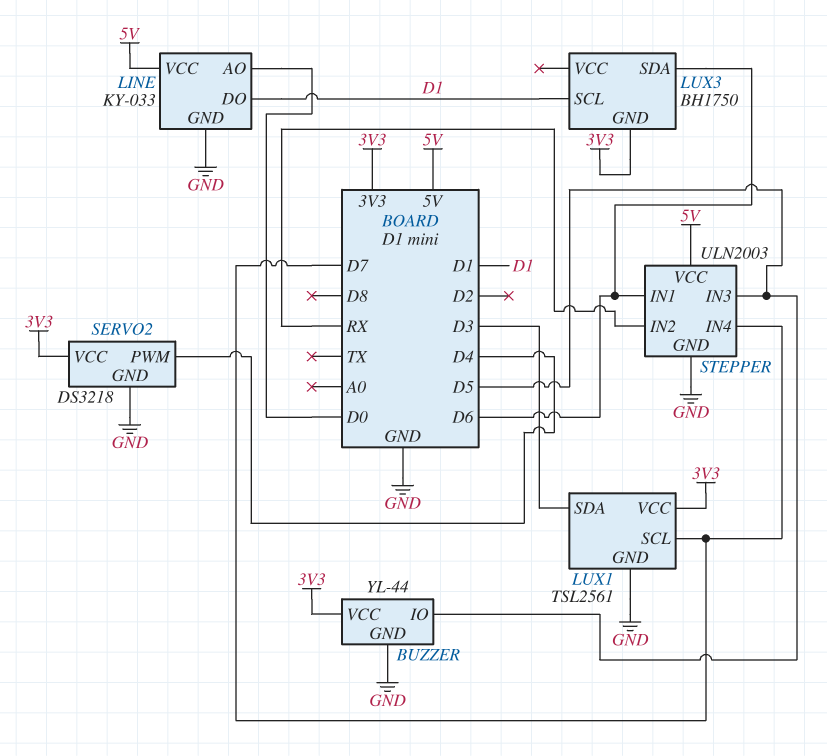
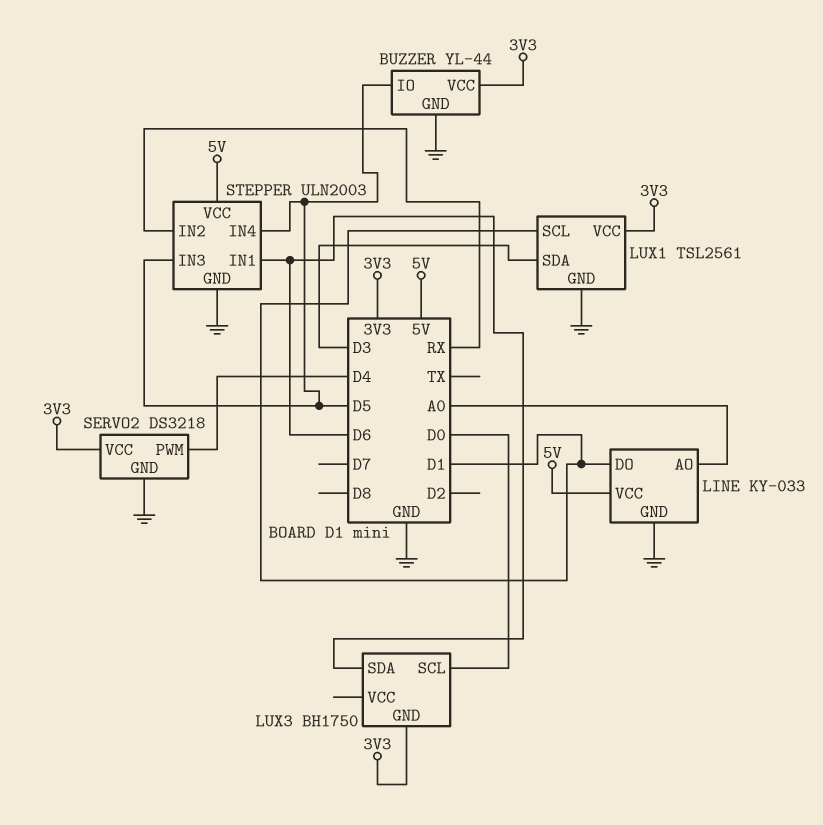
LINE pin AO: D0 -> A0
LUX1 pin SCL: D7 -> D1
LUX3 pin SCL: D1 -> D0
STEPPER pin IN4: D7 -> D5

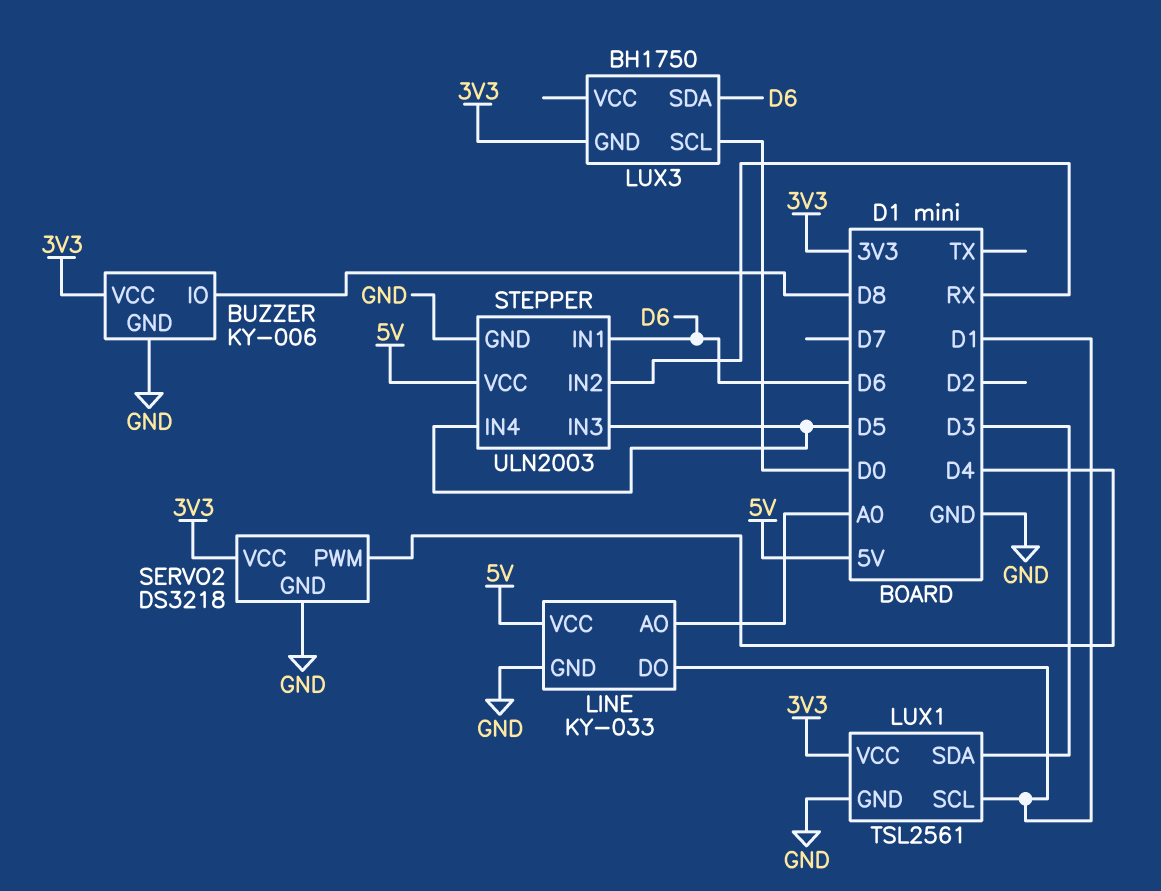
BUZZER: YL-44 -> KY-006
BUZZER pin IO: D5 -> D8

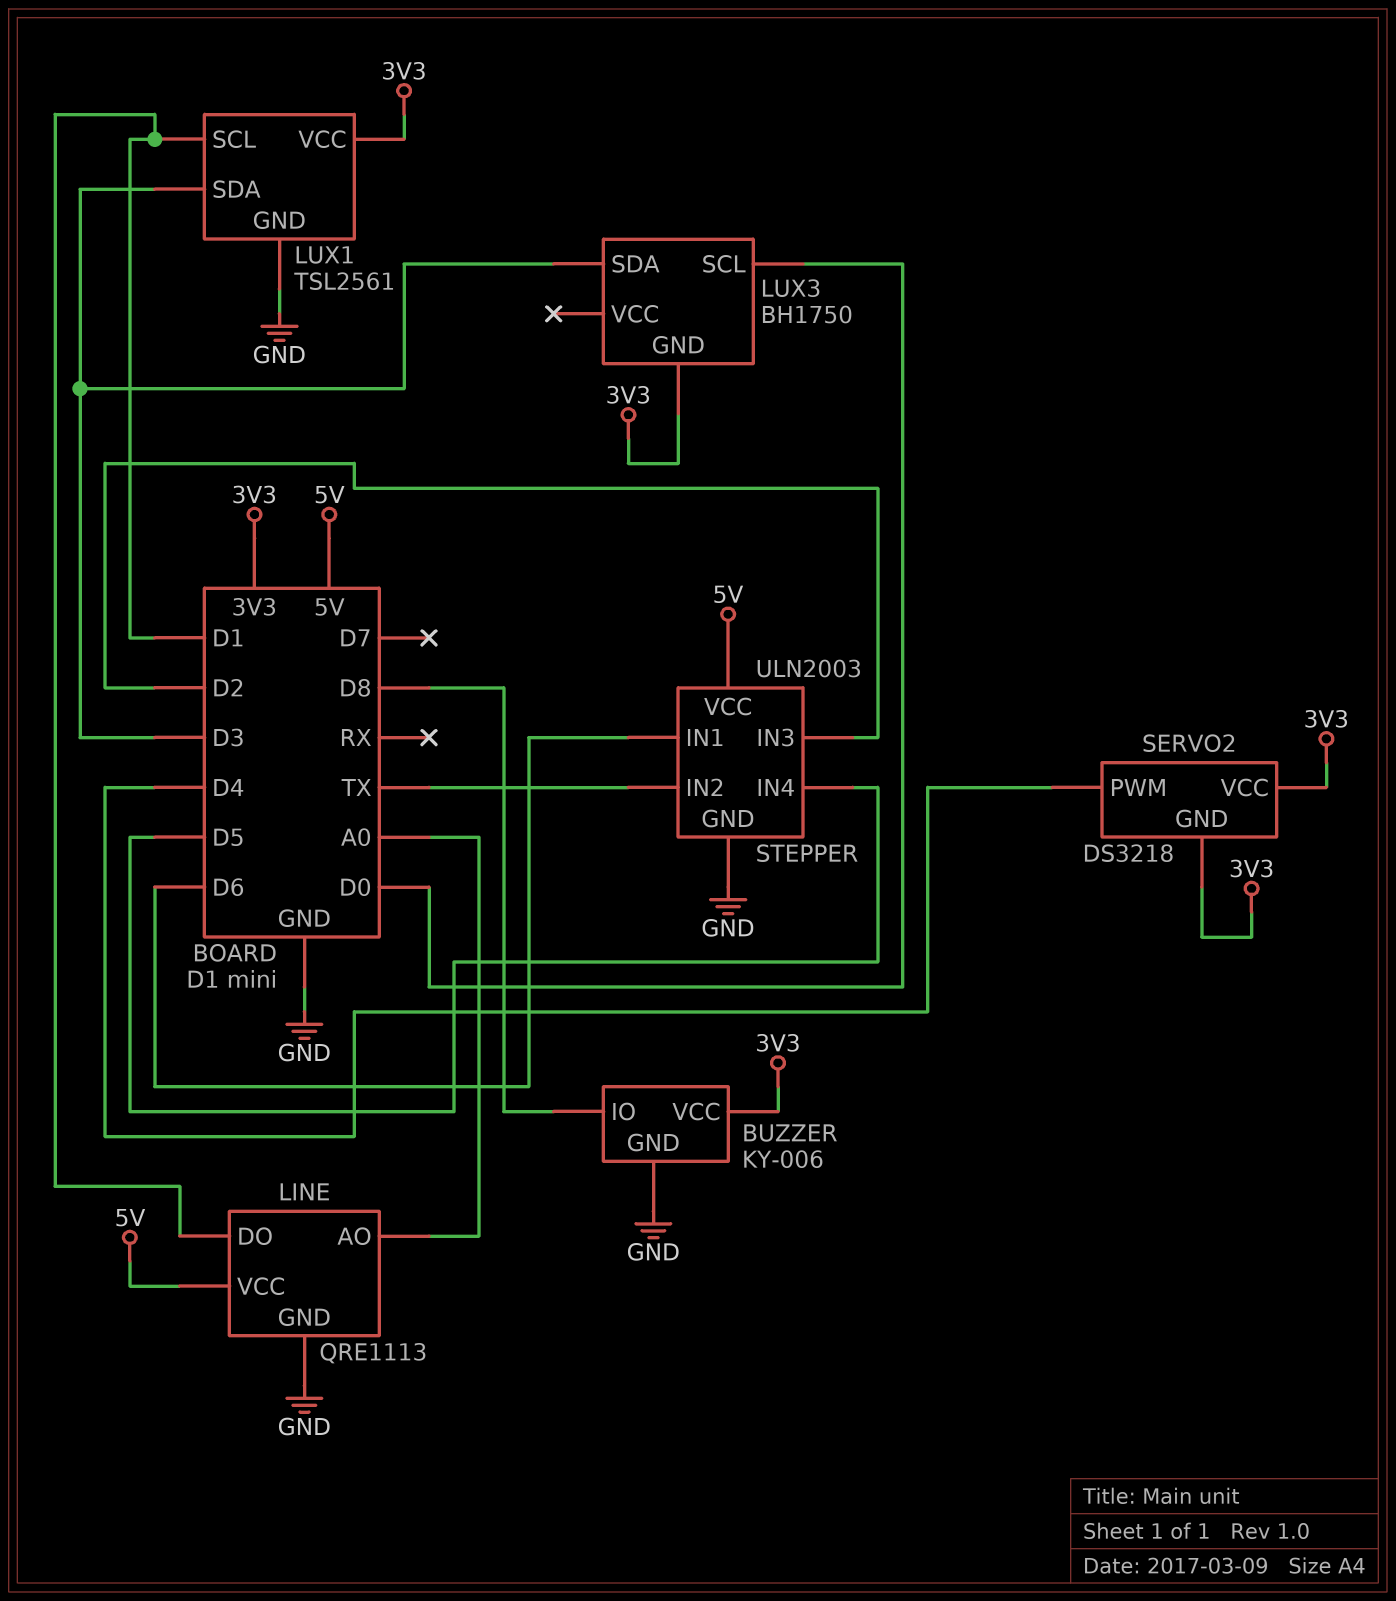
LINE: KY-033 -> QRE1113
LUX3 pin SDA: D6 -> D3
SERVO2 pin GND: GND -> 3V3
STEPPER pin IN2: RX -> TX
STEPPER pin IN3: D5 -> D2

